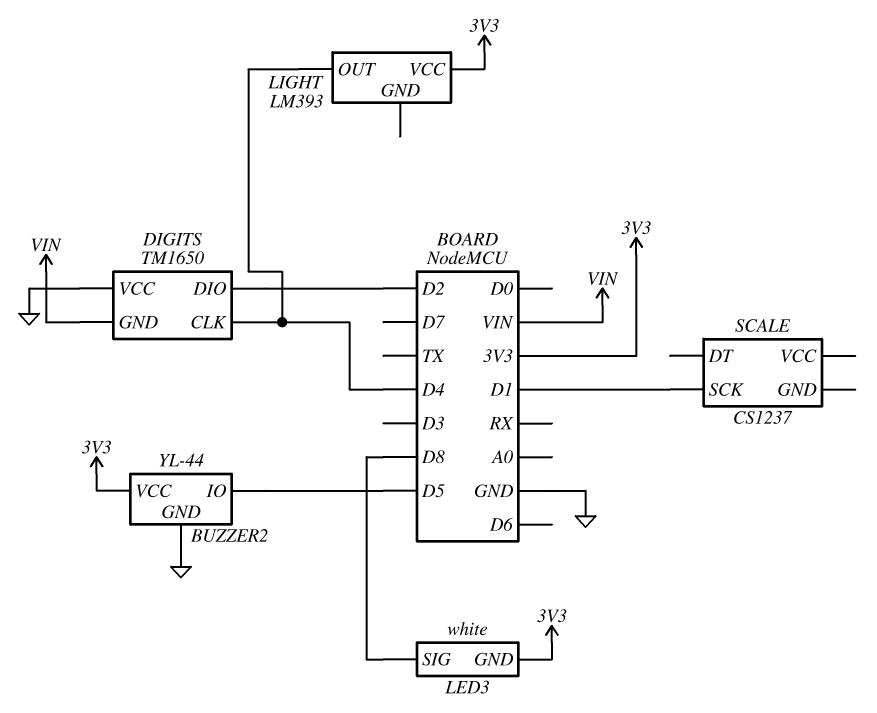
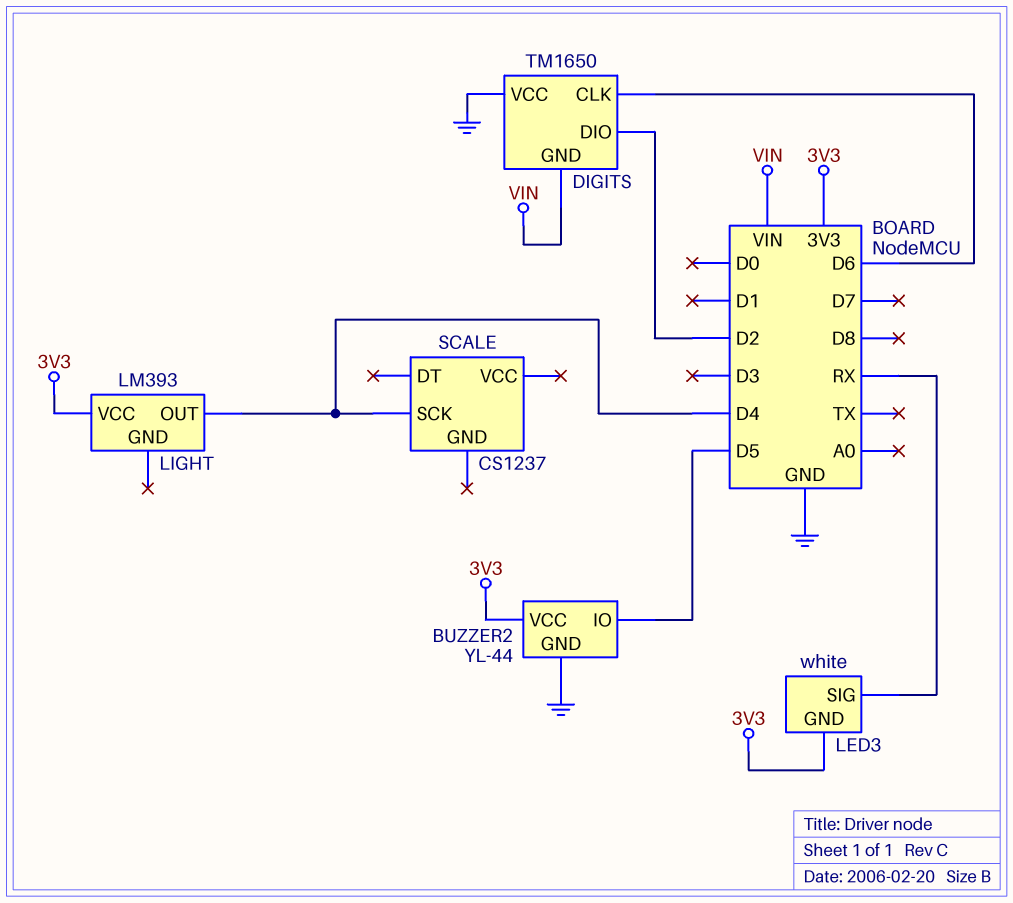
DIGITS pin CLK: D4 -> D6
LED3 pin SIG: D8 -> RX
SCALE pin SCK: D1 -> D4

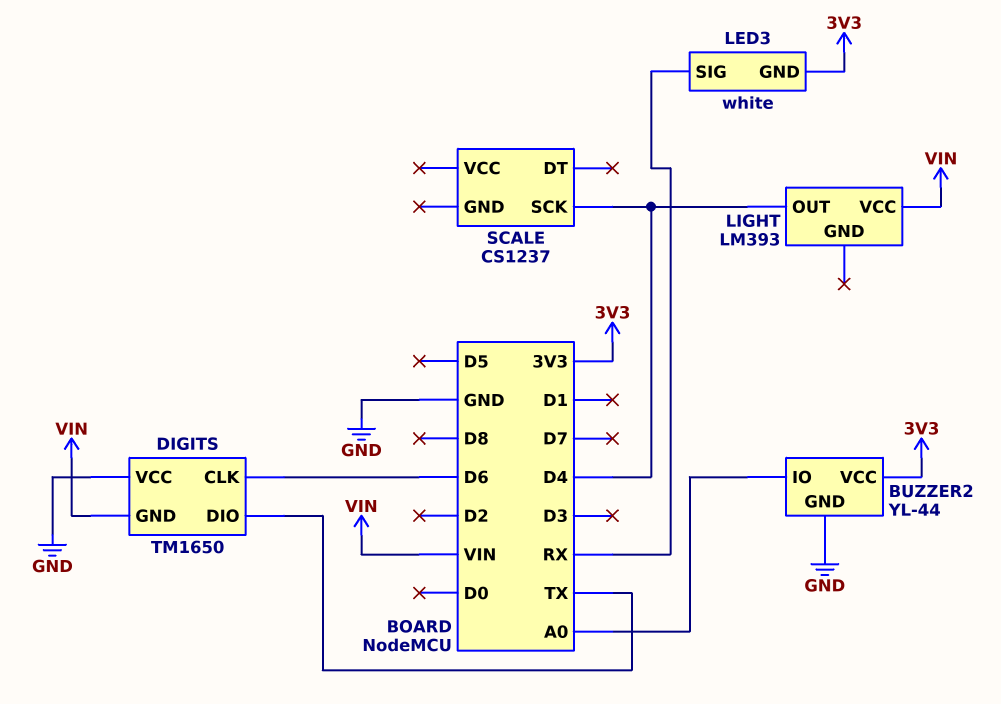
BUZZER2 pin IO: D5 -> A0
DIGITS pin DIO: D2 -> TX
LIGHT pin VCC: 3V3 -> VIN

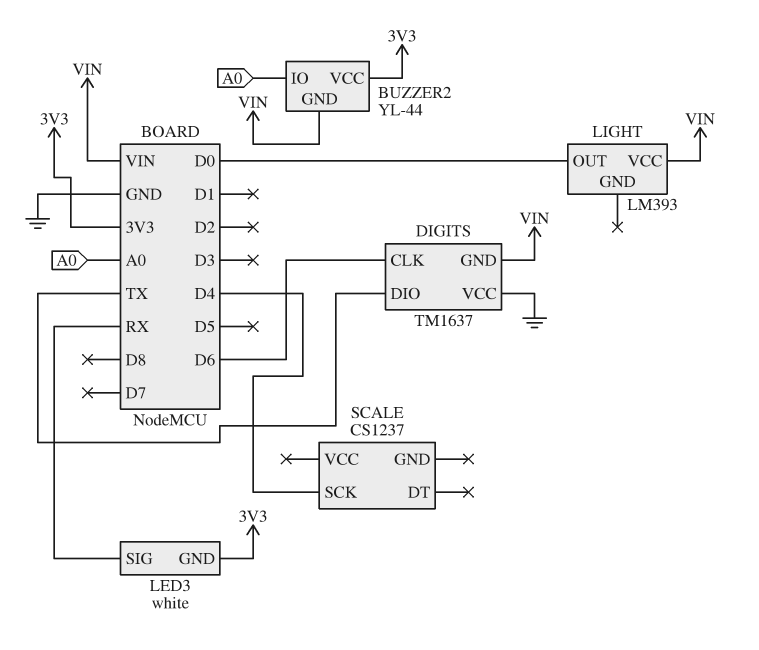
BUZZER2 pin GND: GND -> VIN
DIGITS: TM1650 -> TM1637
LIGHT pin OUT: D4 -> D0

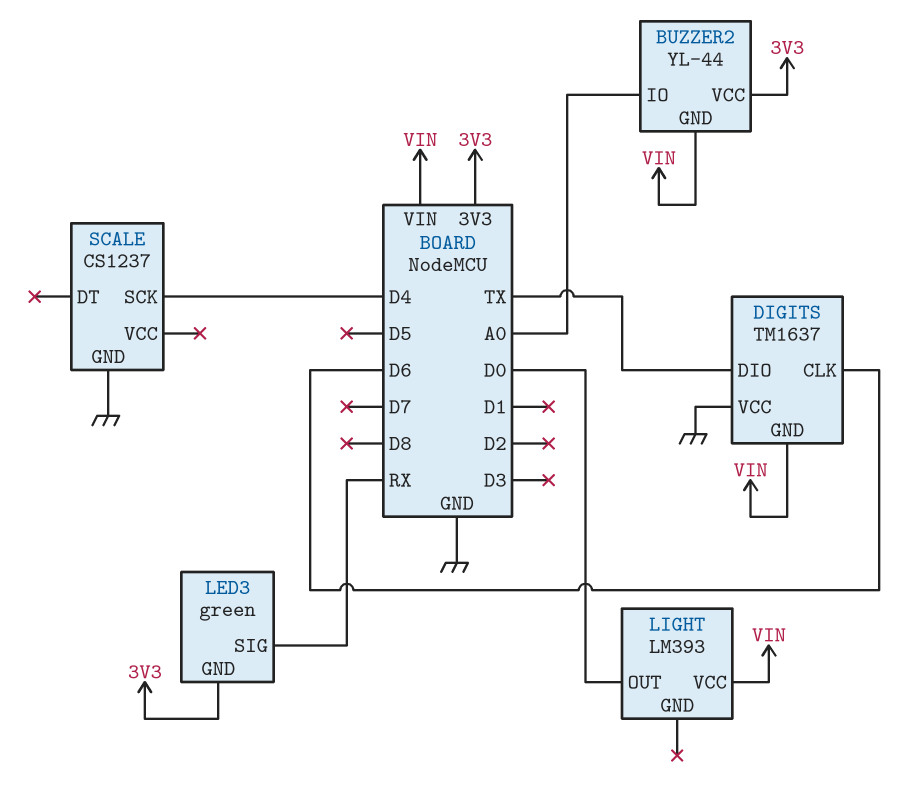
LED3: white -> green
SCALE pin GND: none -> GND

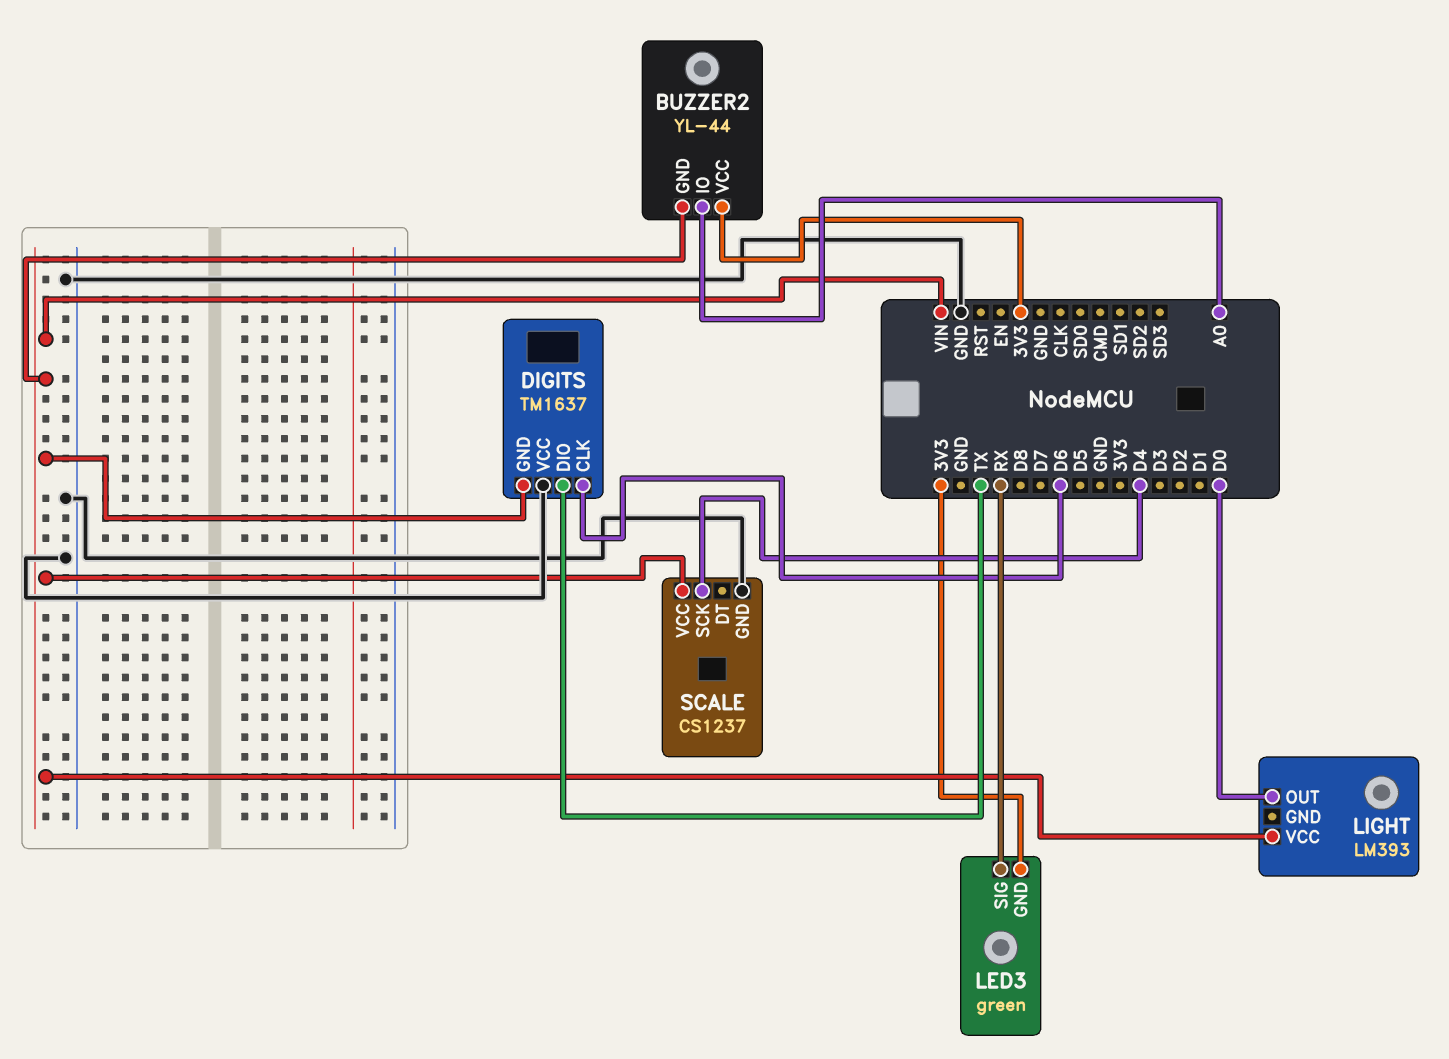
SCALE pin VCC: none -> VIN

